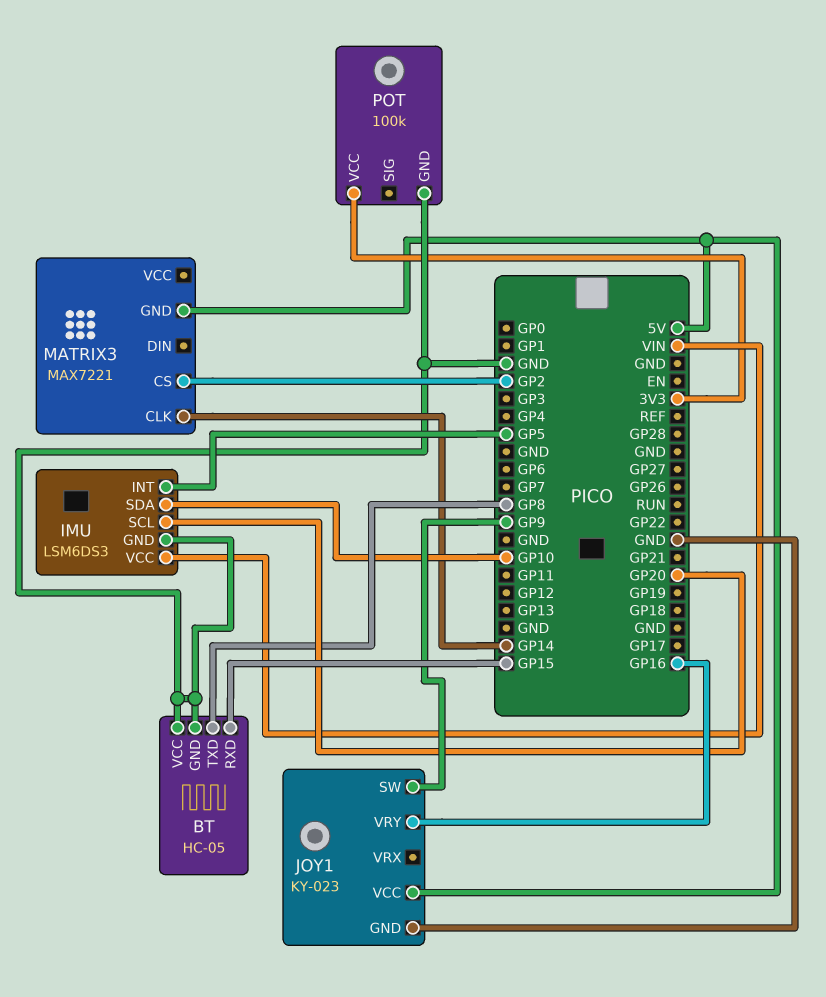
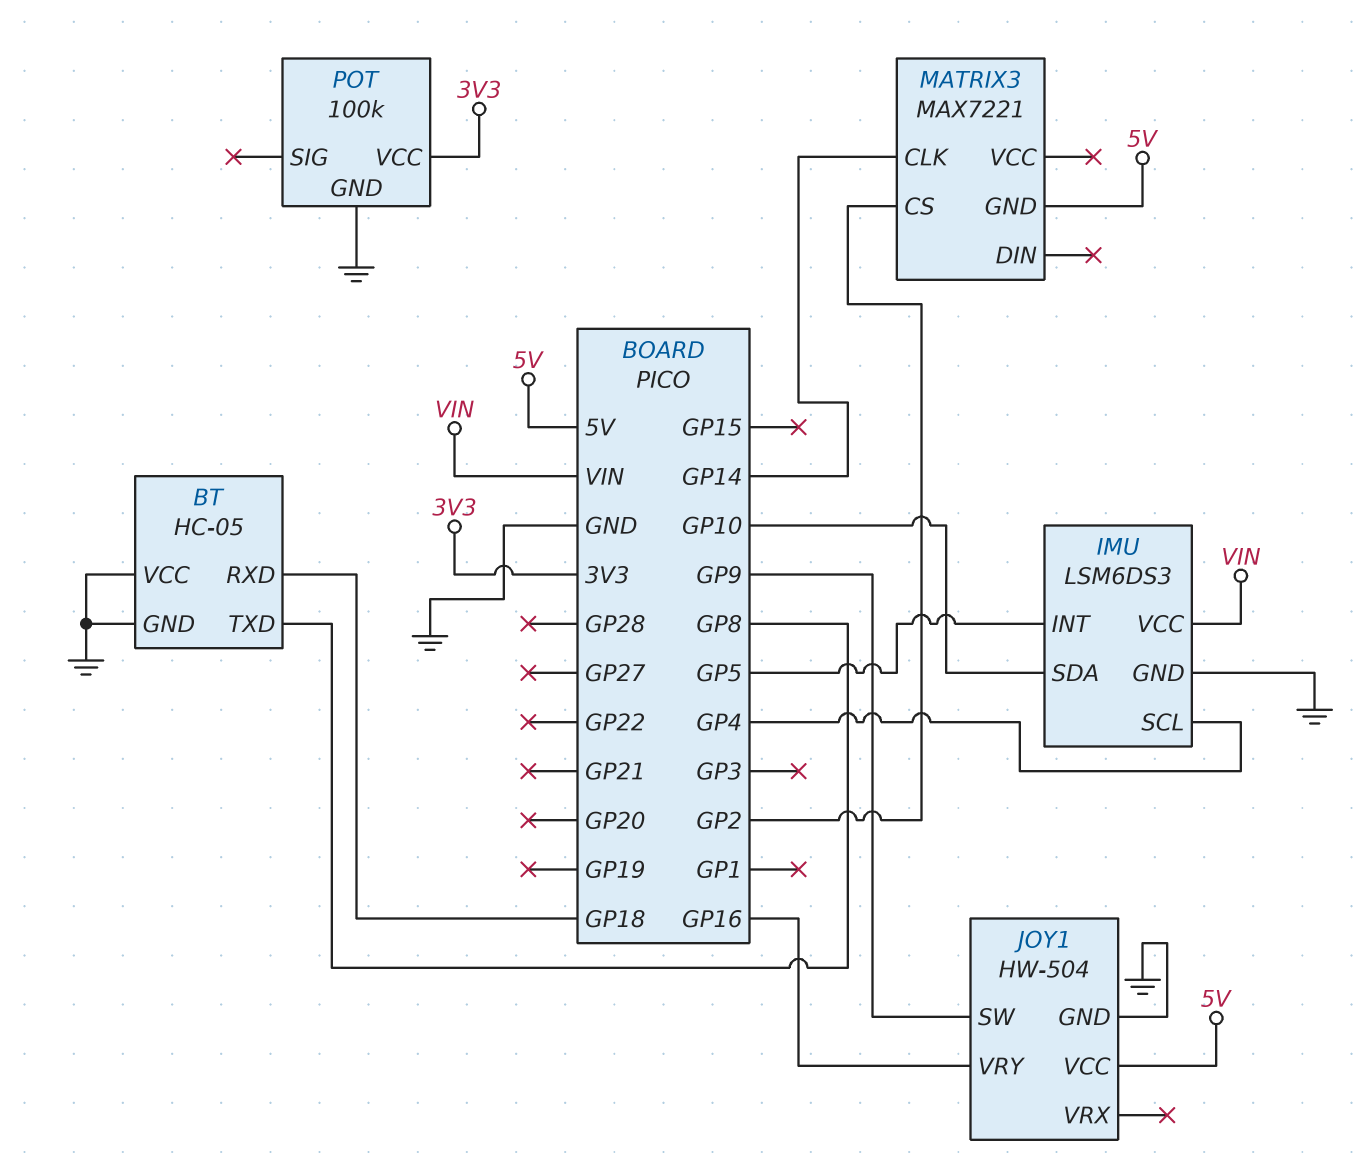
BT pin RXD: GP15 -> GP18
IMU pin SCL: GP20 -> GP4
JOY1: KY-023 -> HW-504

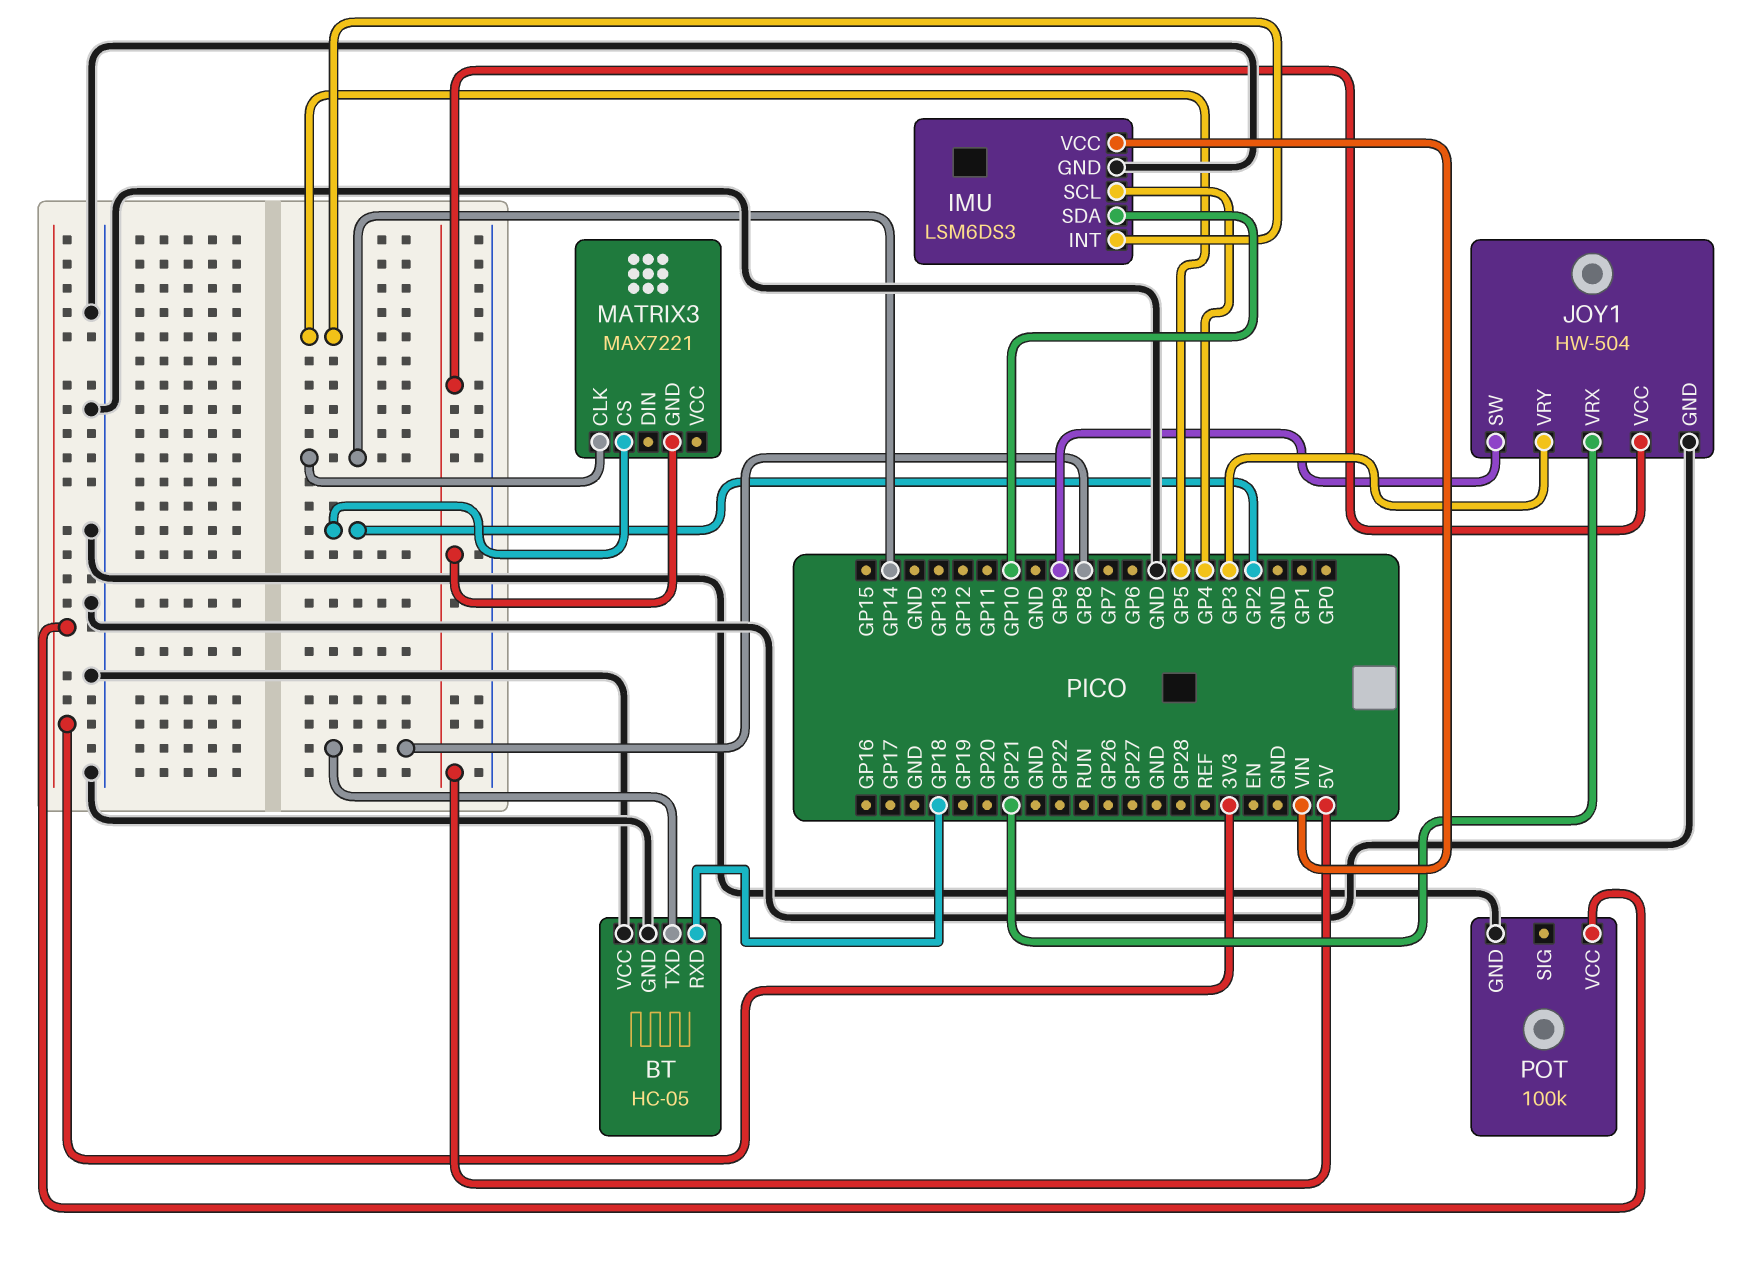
JOY1 pin VRX: none -> GP21
JOY1 pin VRY: GP16 -> GP3

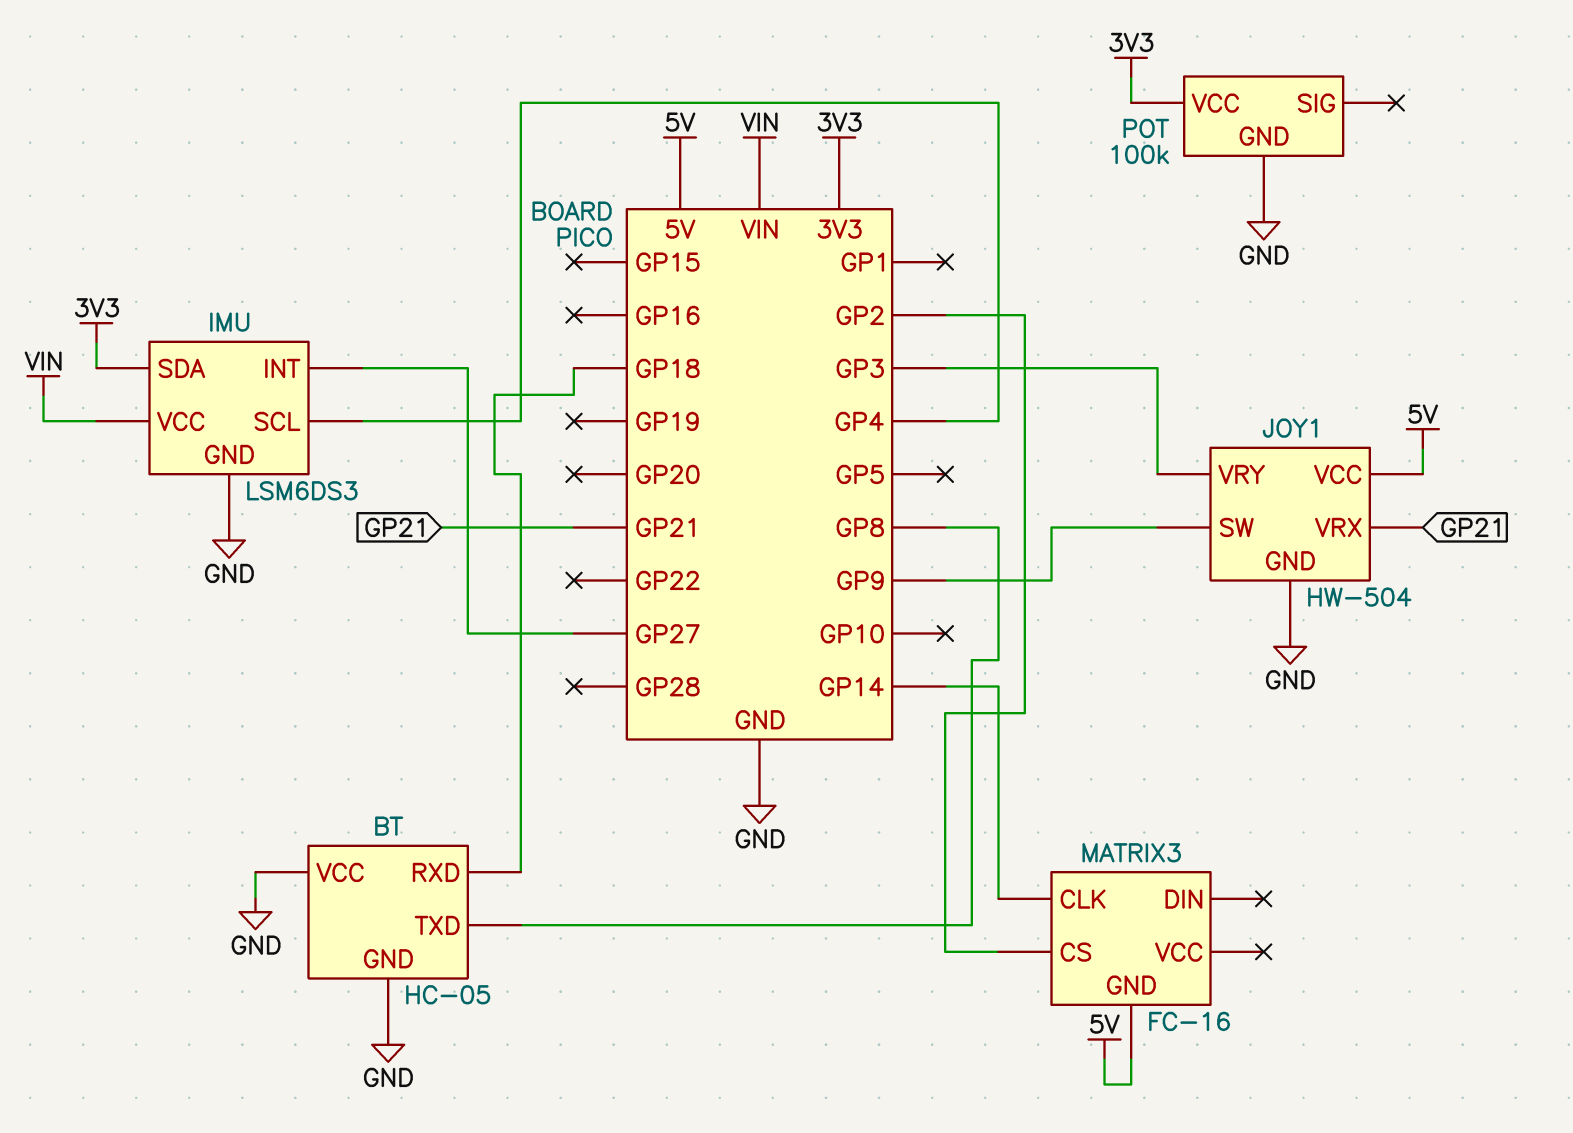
IMU pin INT: GP5 -> GP27
IMU pin SDA: GP10 -> 3V3
MATRIX3: MAX7221 -> FC-16

